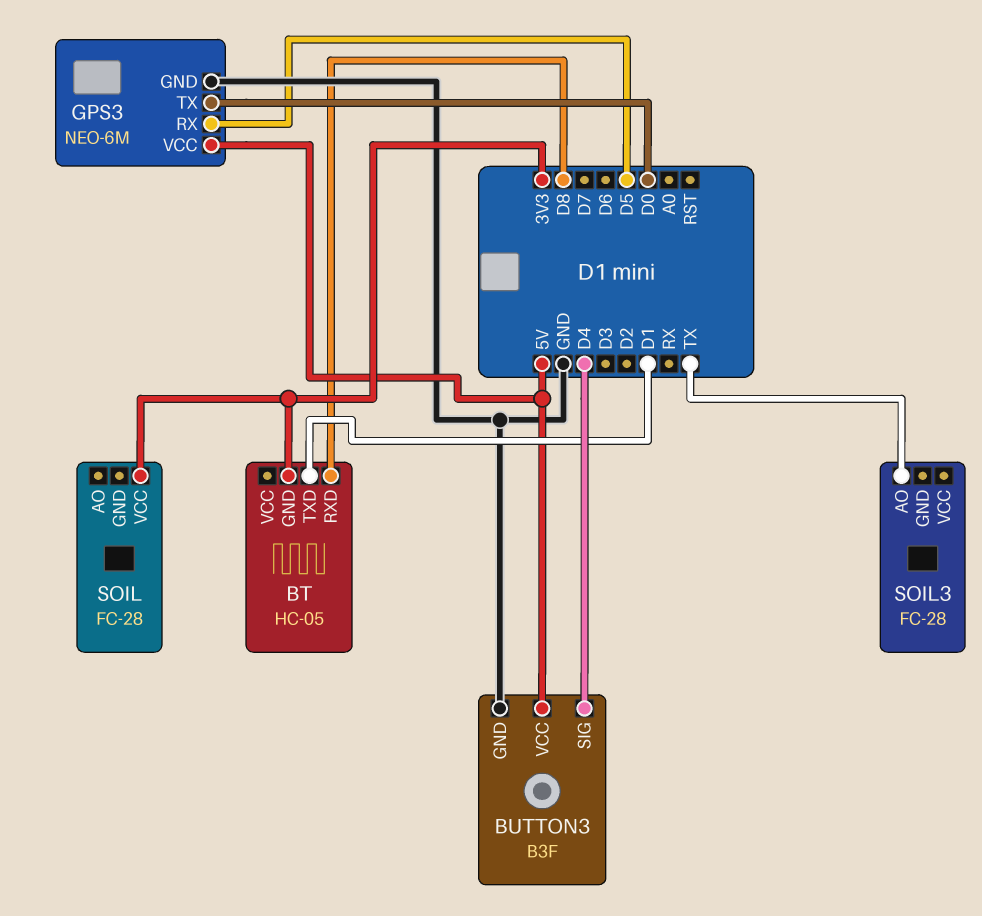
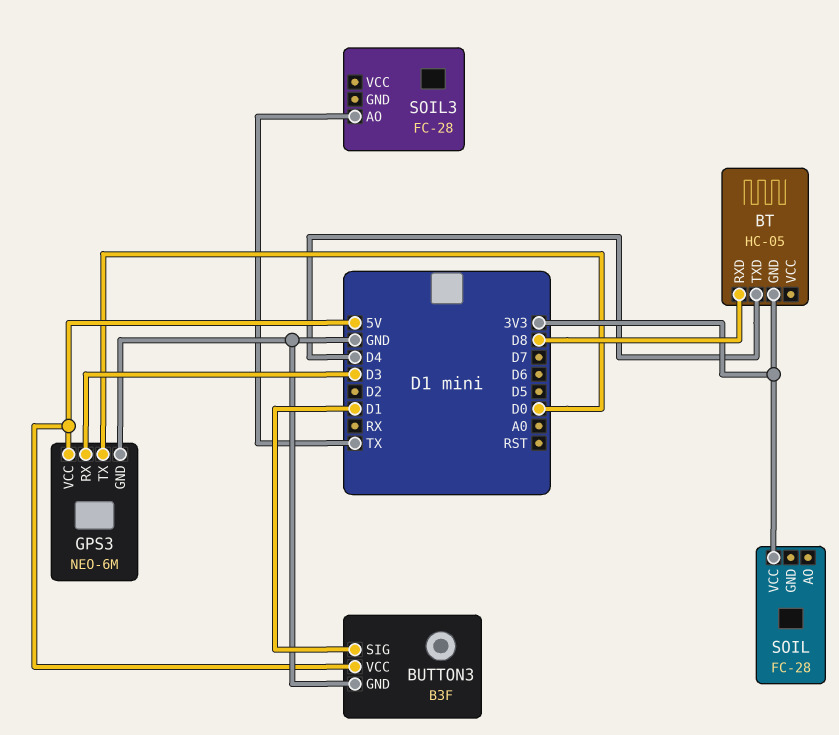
BT pin TXD: D1 -> D4
BUTTON3 pin SIG: D4 -> D1
GPS3 pin RX: D5 -> D3

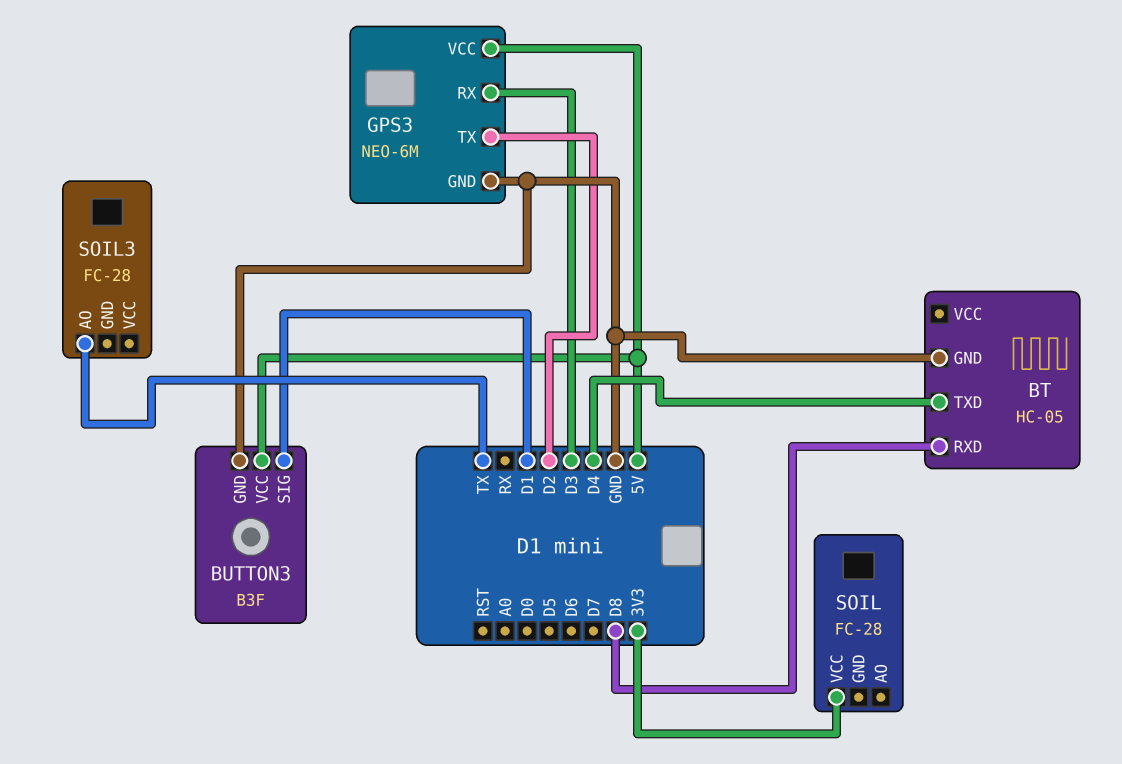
BT pin GND: 3V3 -> GND
GPS3 pin TX: D0 -> D2

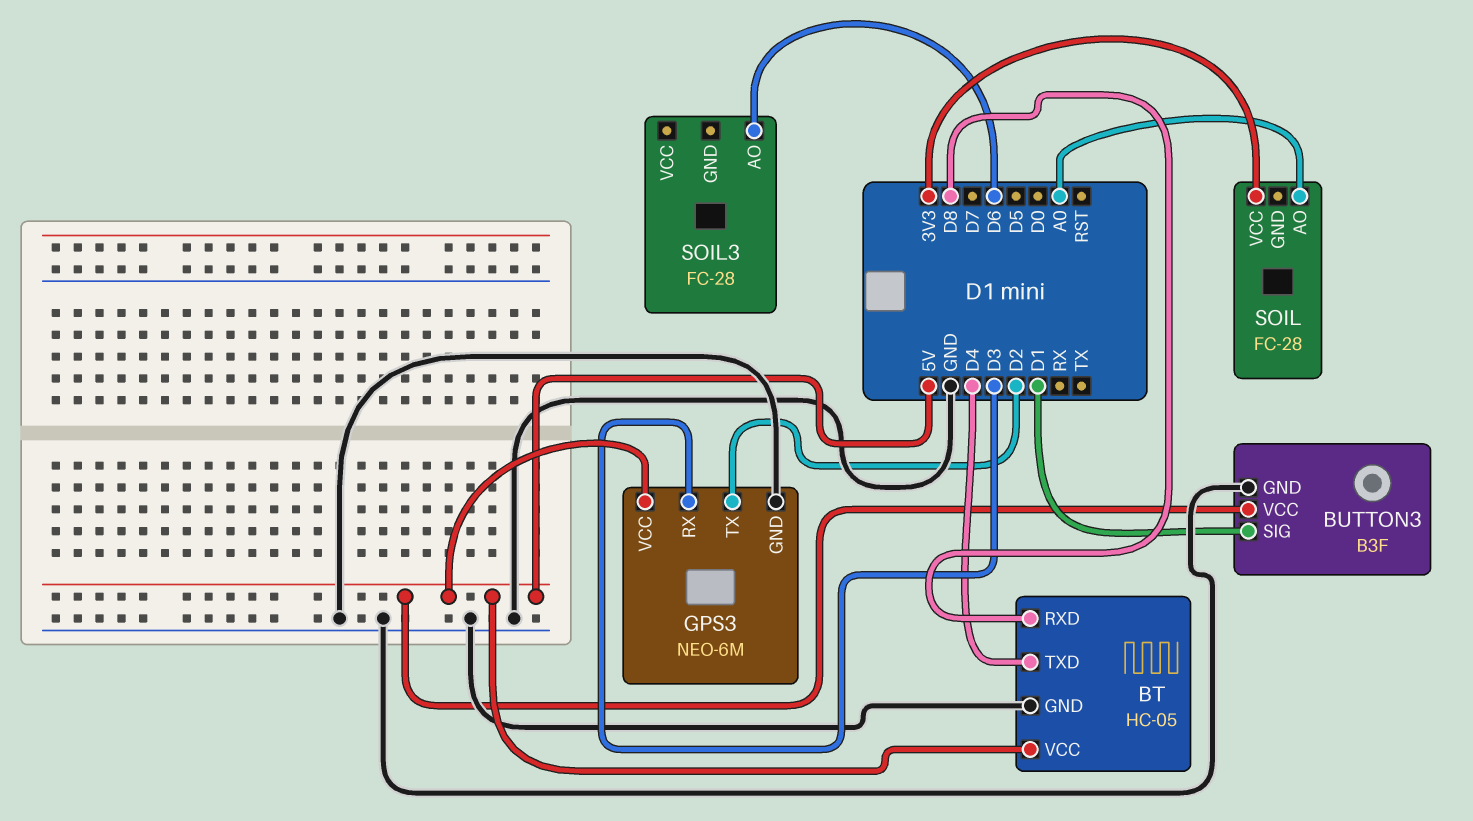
BT pin VCC: none -> 5V
SOIL pin AO: none -> A0
SOIL3 pin AO: TX -> D6

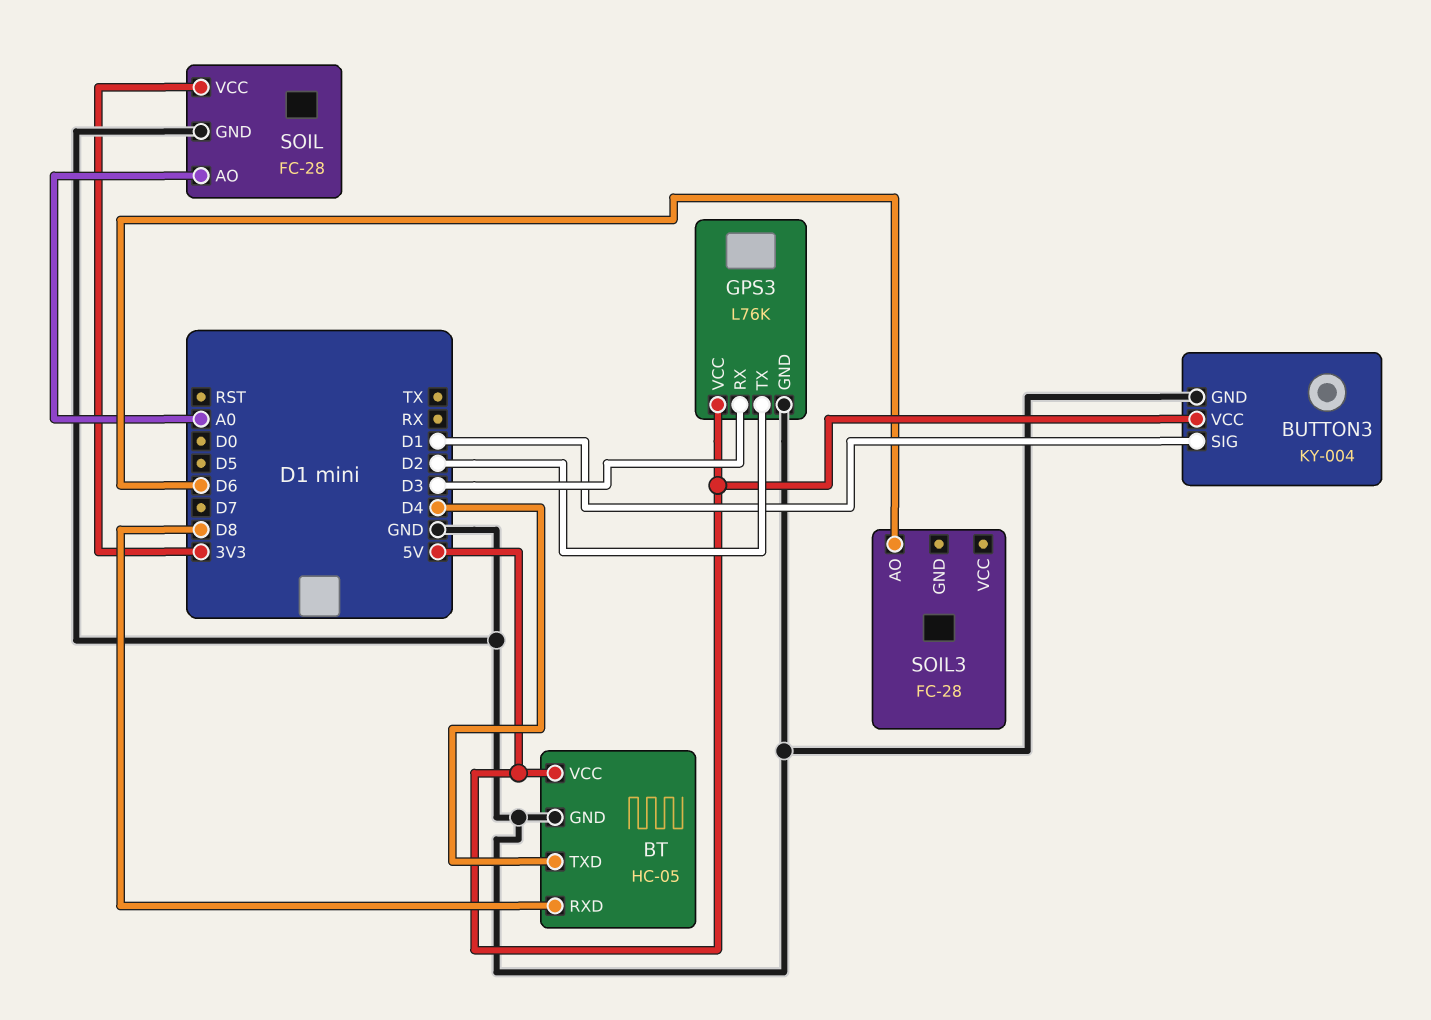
BUTTON3: B3F -> KY-004
GPS3: NEO-6M -> L76K
SOIL pin GND: none -> GND

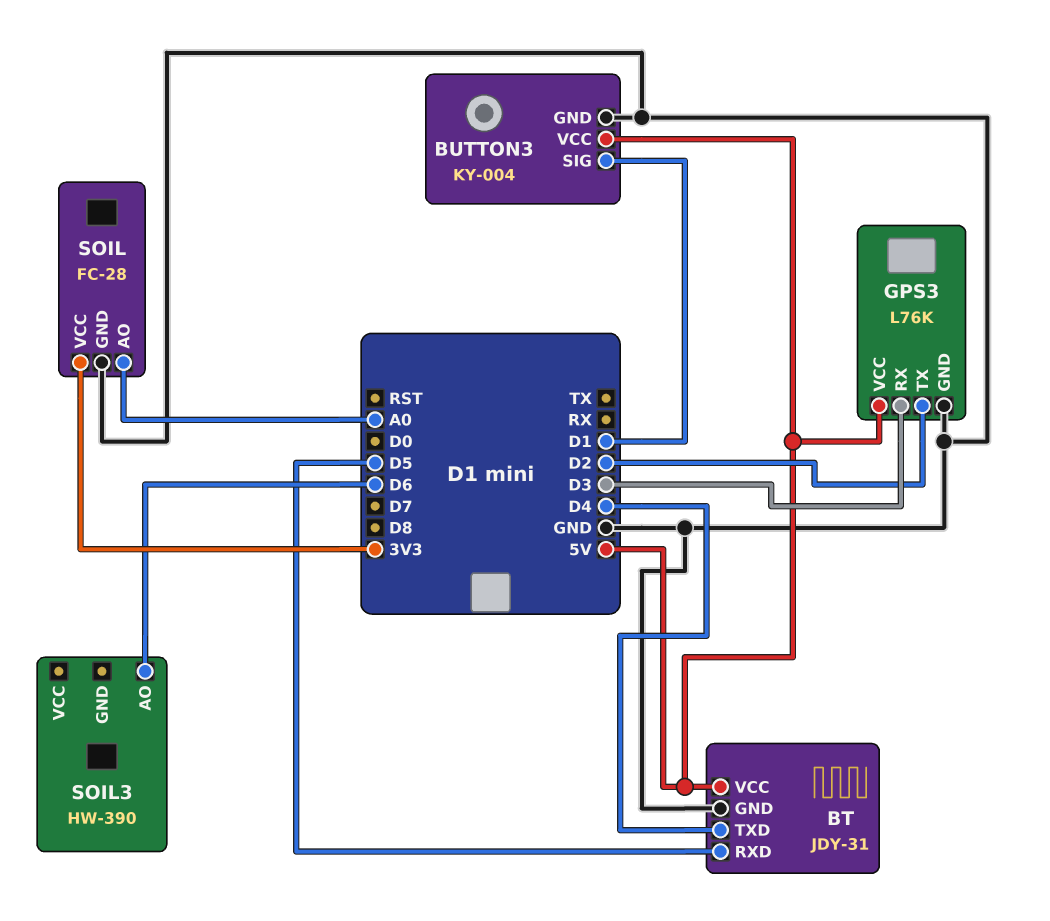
BT: HC-05 -> JDY-31
BT pin RXD: D8 -> D5
SOIL3: FC-28 -> HW-390

